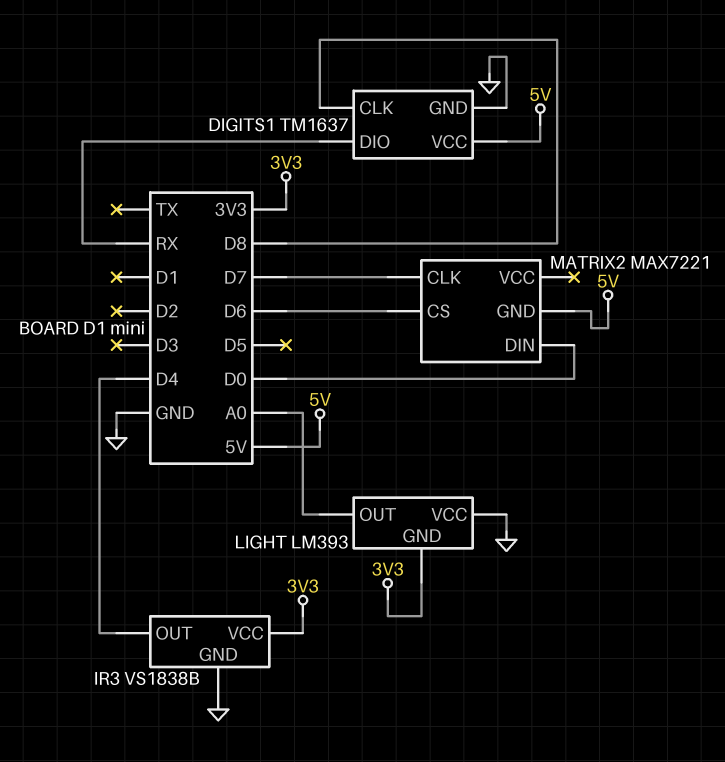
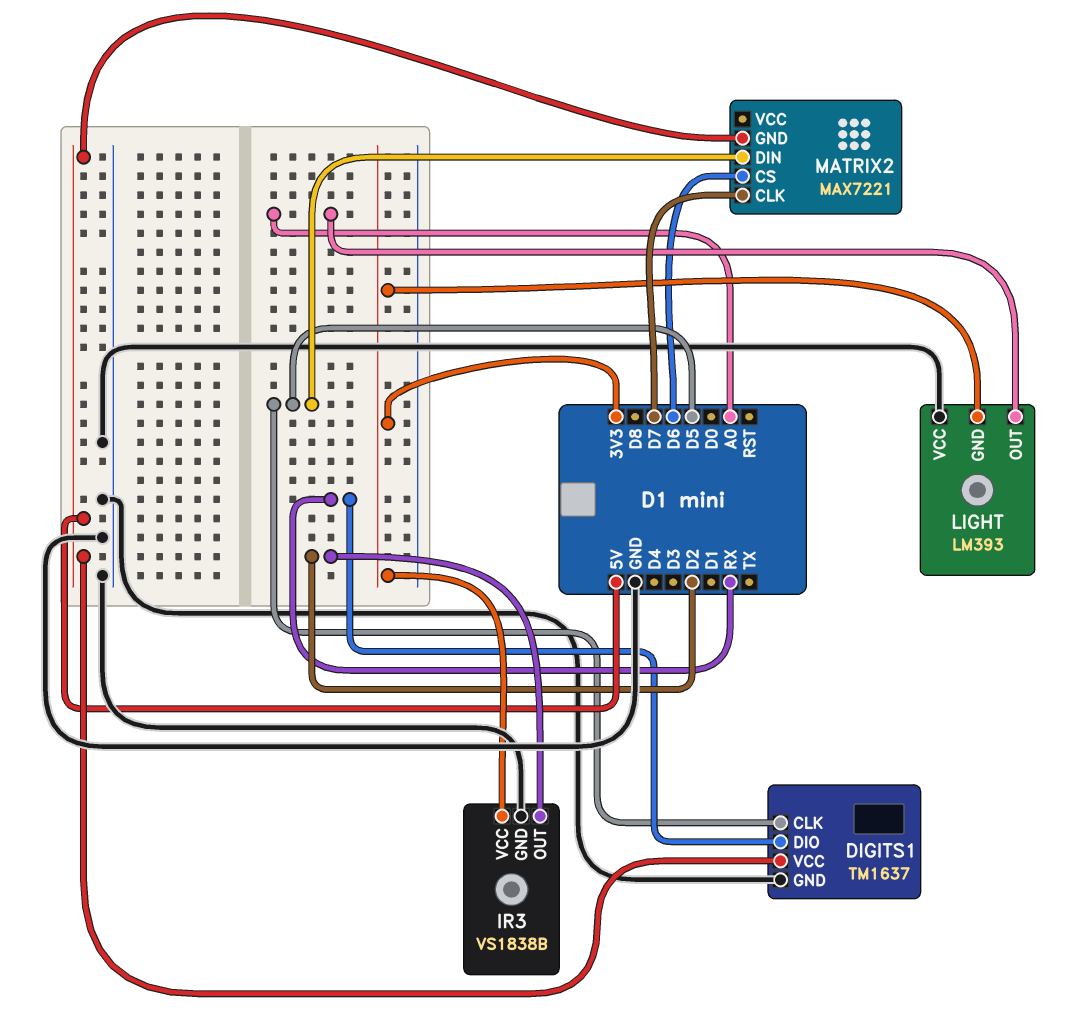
DIGITS1 pin CLK: D8 -> D5
IR3 pin OUT: D4 -> D2
MATRIX2 pin DIN: D0 -> D5

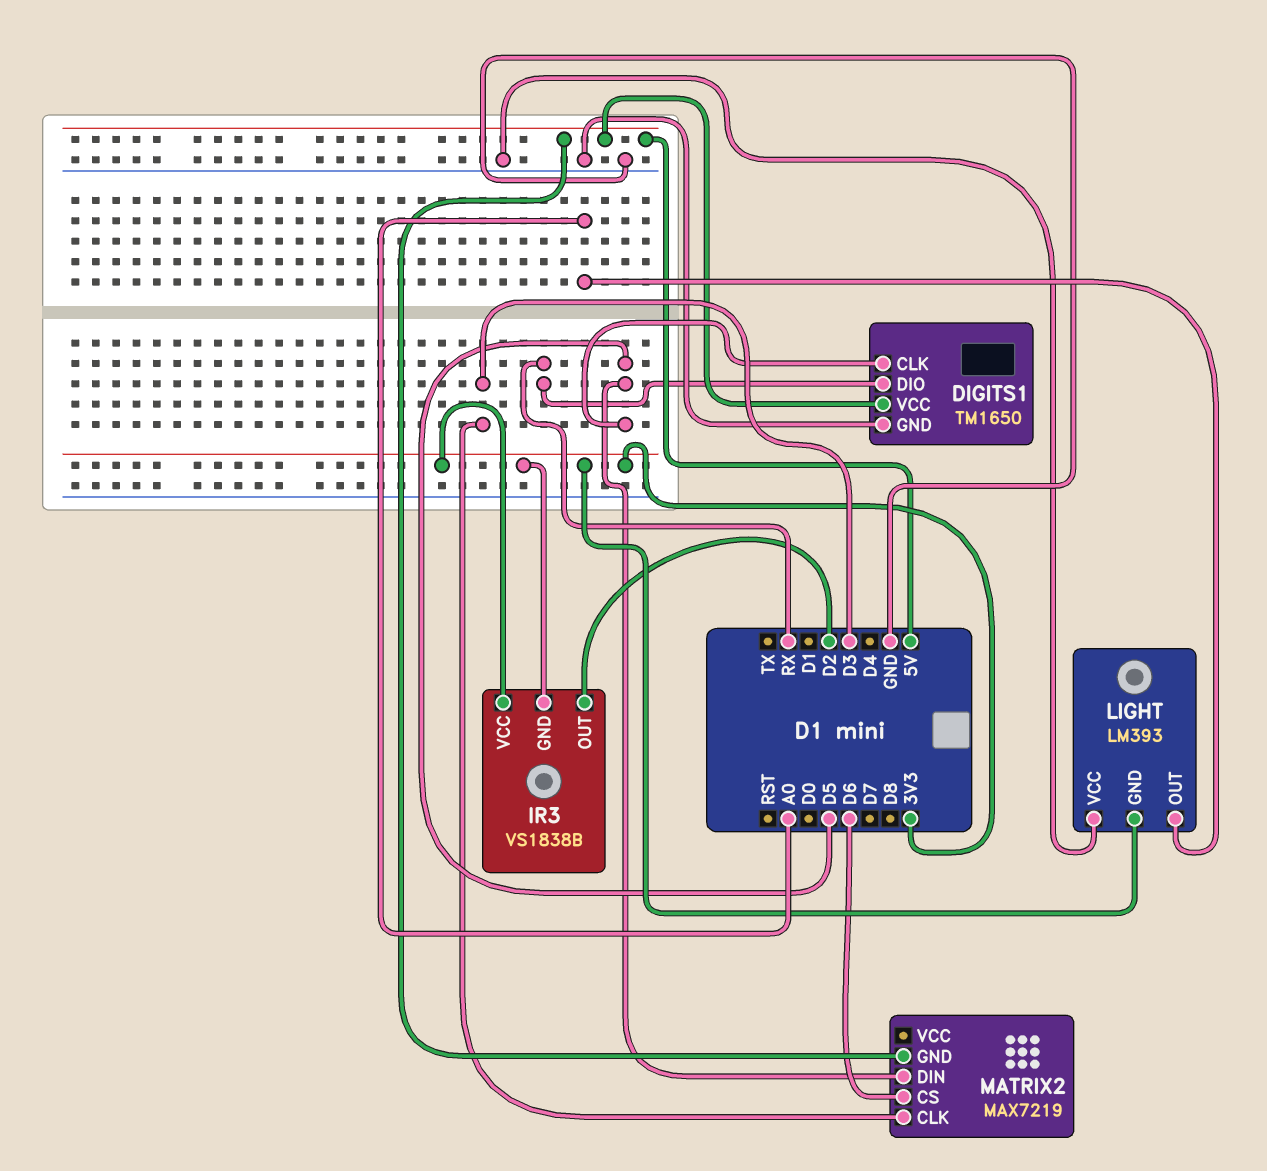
DIGITS1: TM1637 -> TM1650
IR3 pin GND: GND -> 3V3
MATRIX2: MAX7221 -> MAX7219
MATRIX2 pin CLK: D7 -> D3

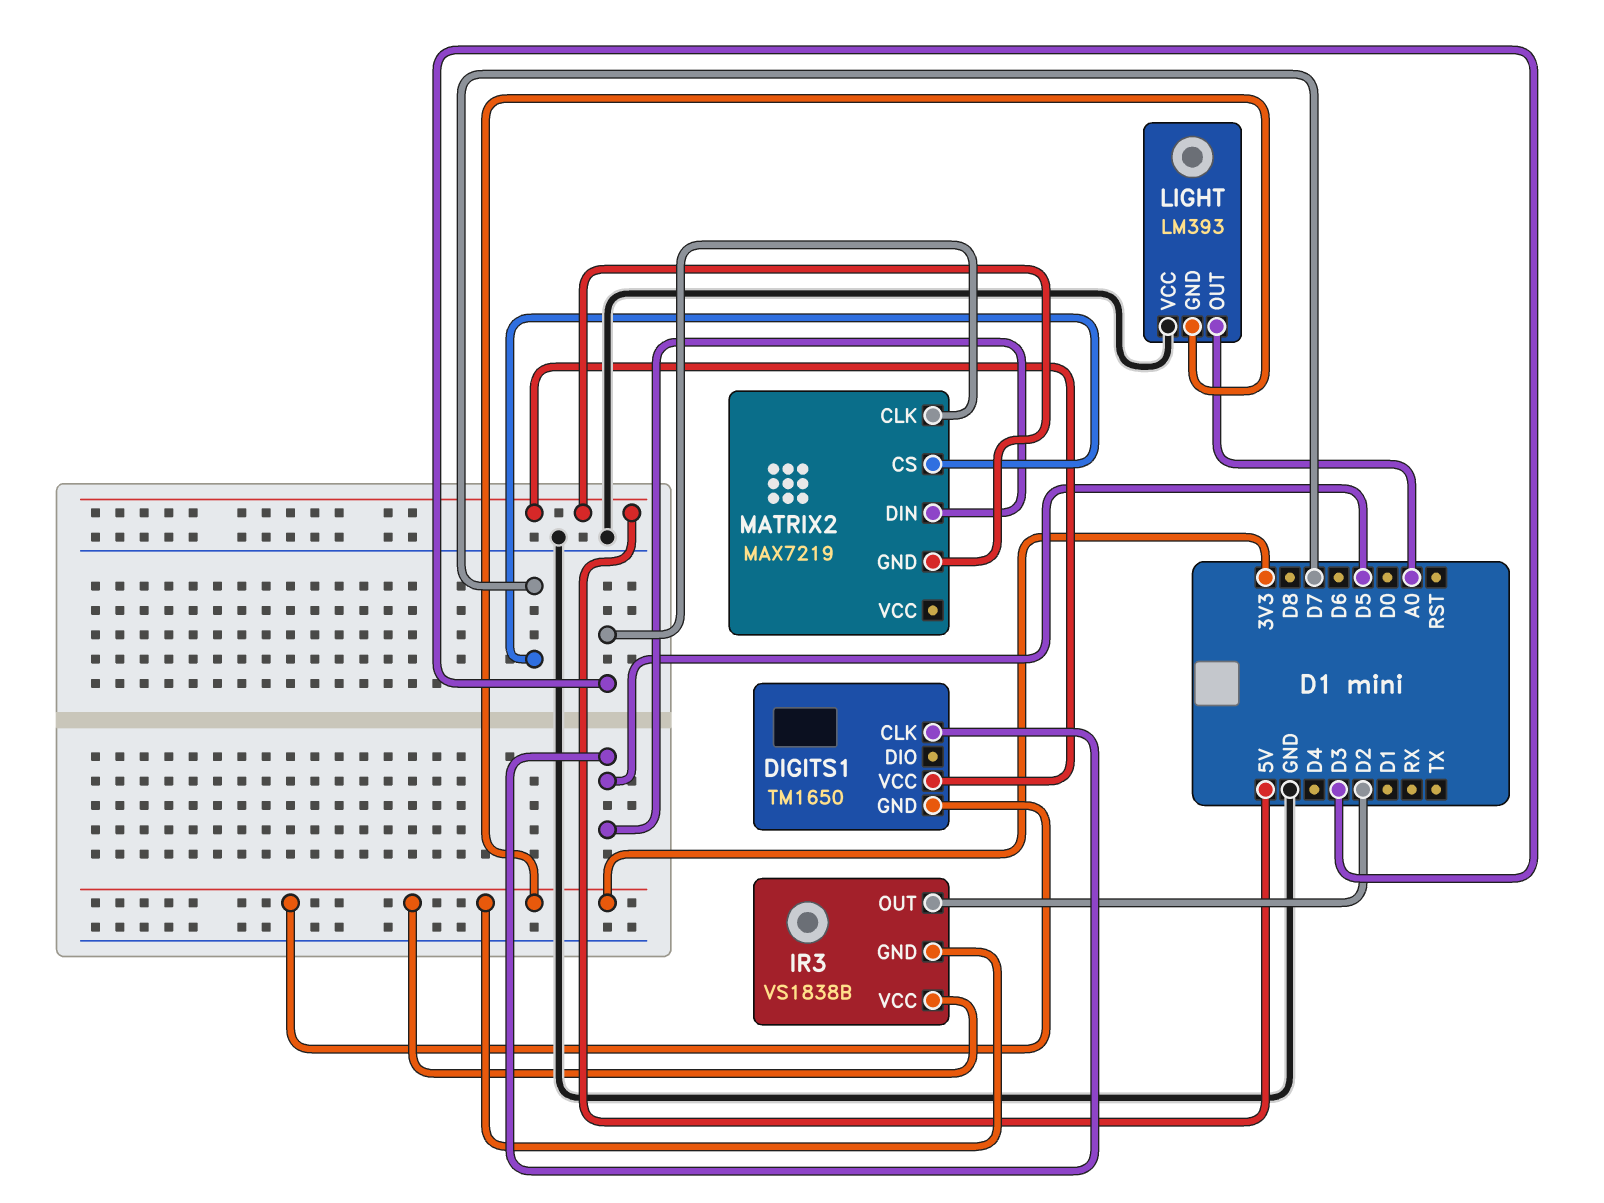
DIGITS1 pin DIO: RX -> none
DIGITS1 pin GND: GND -> 3V3
MATRIX2 pin CS: D6 -> D7

